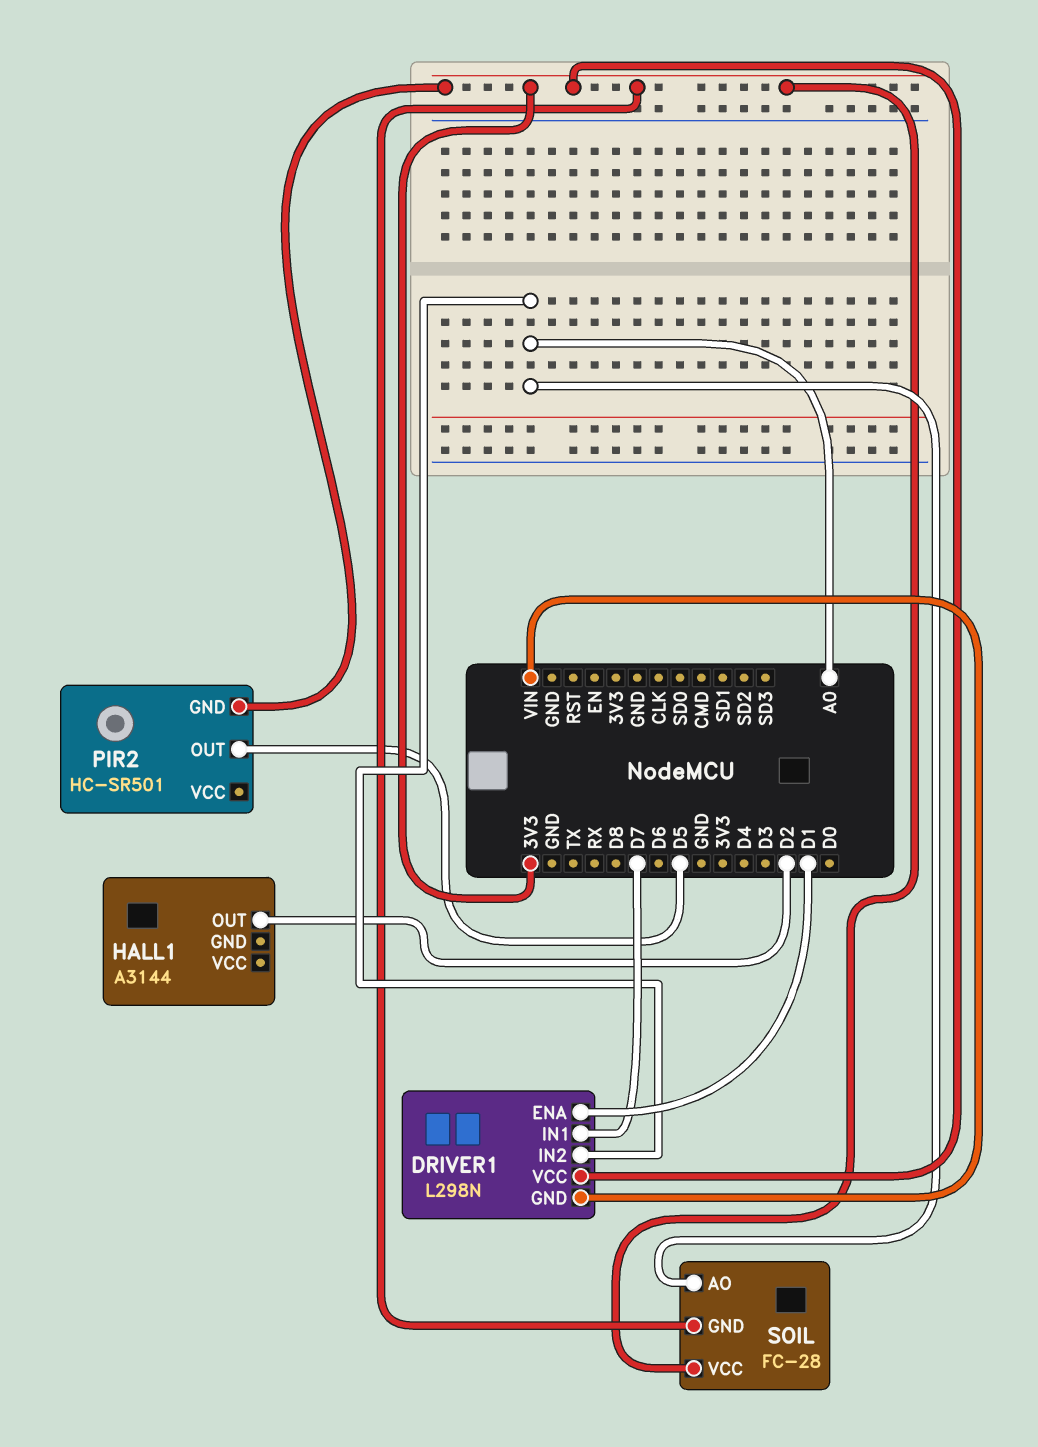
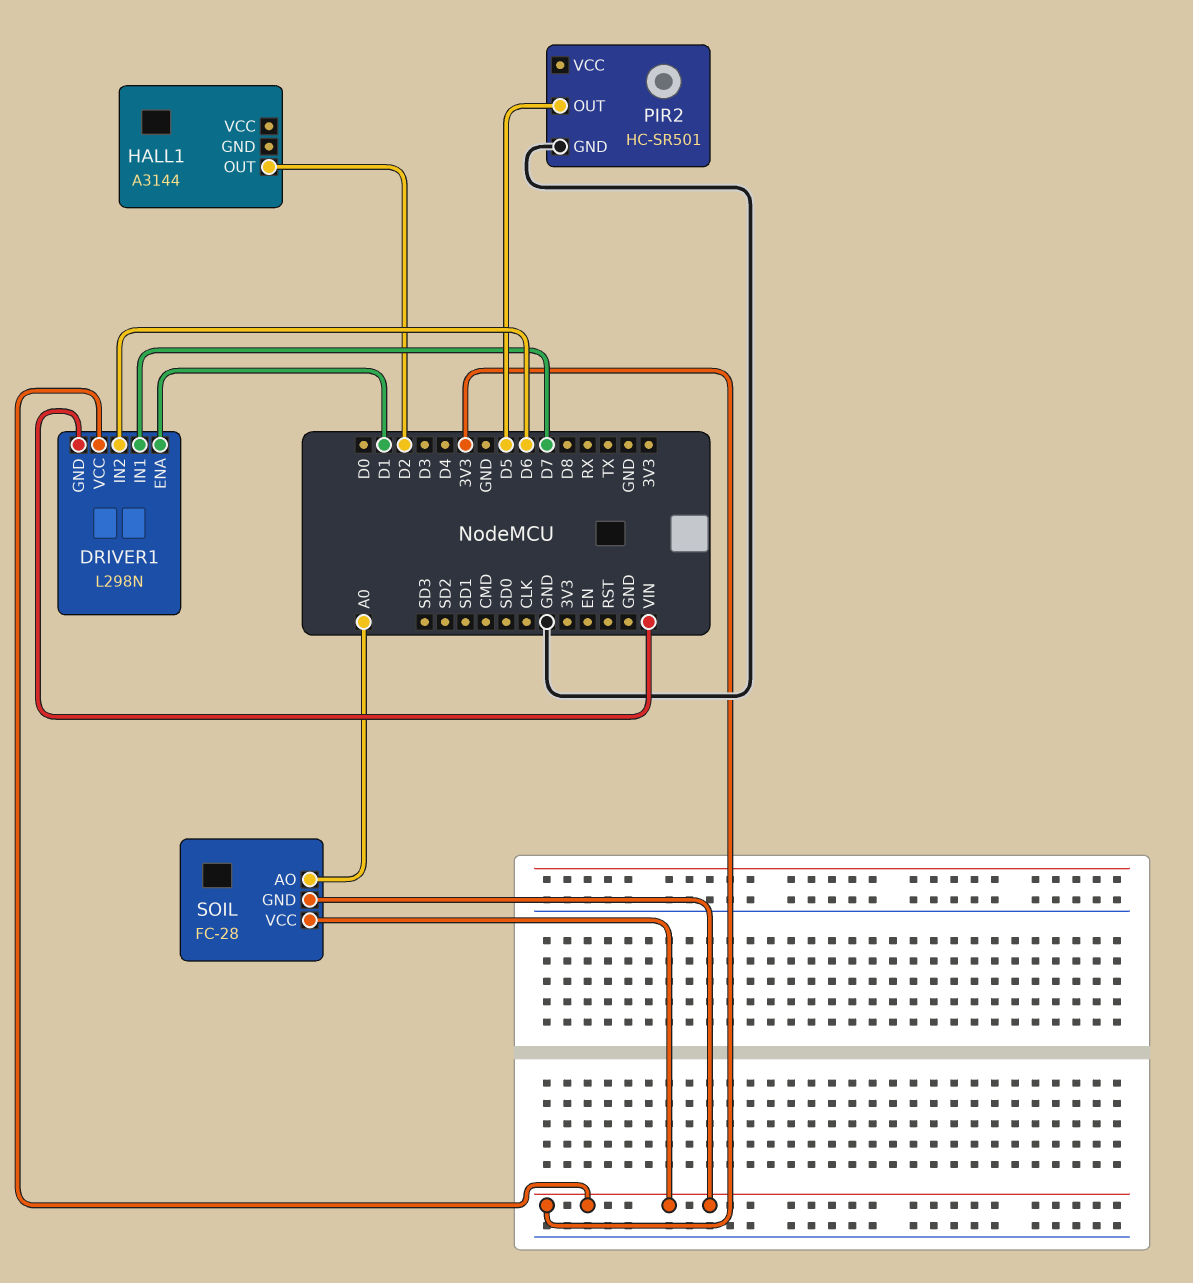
DRIVER1 pin IN2: A0 -> D6
PIR2 pin GND: 3V3 -> GND

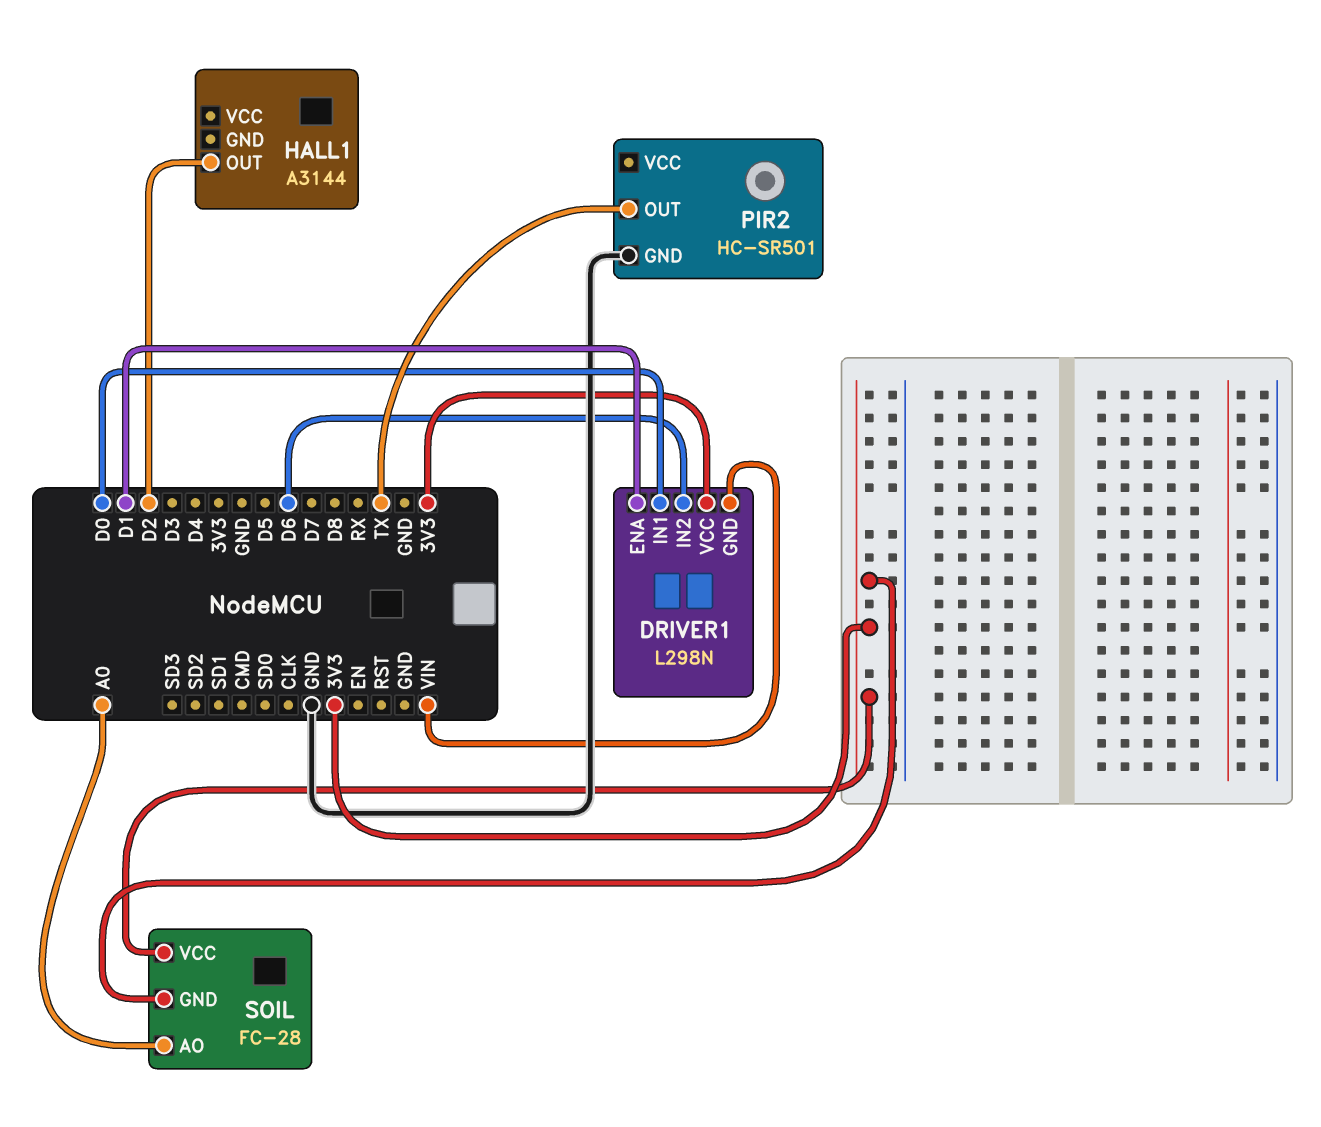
DRIVER1 pin IN1: D7 -> D0
PIR2 pin OUT: D5 -> TX

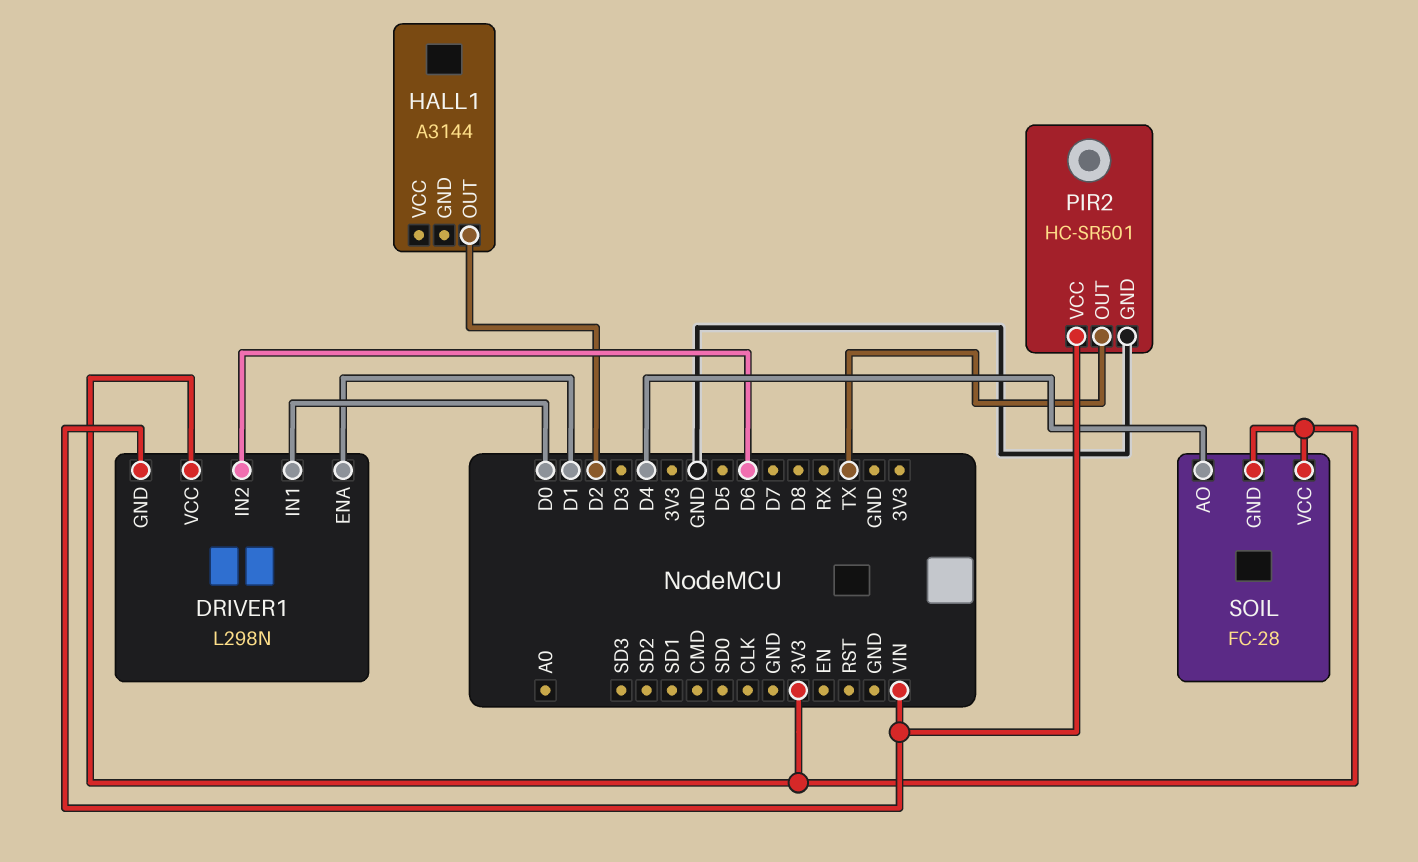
PIR2 pin VCC: none -> VIN
SOIL pin AO: A0 -> D4

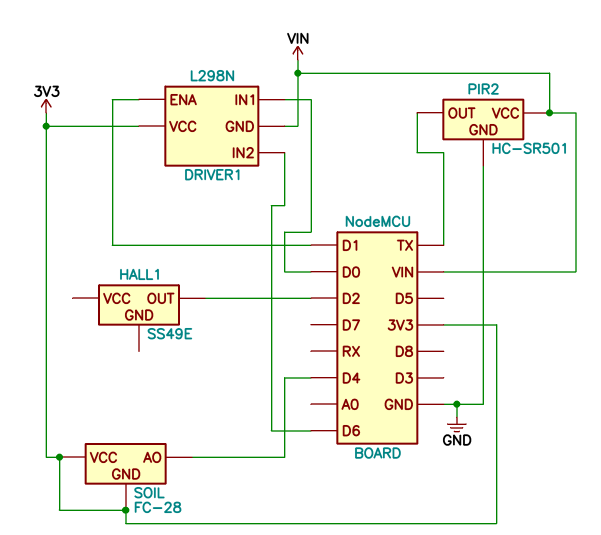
HALL1: A3144 -> SS49E

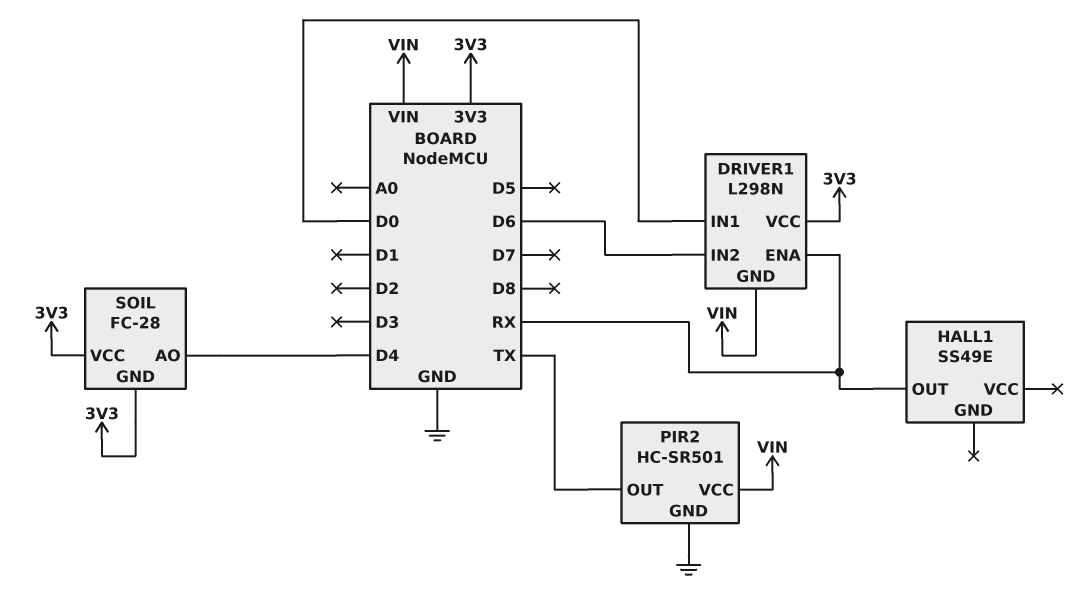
DRIVER1 pin ENA: D1 -> RX
HALL1 pin OUT: D2 -> RX

